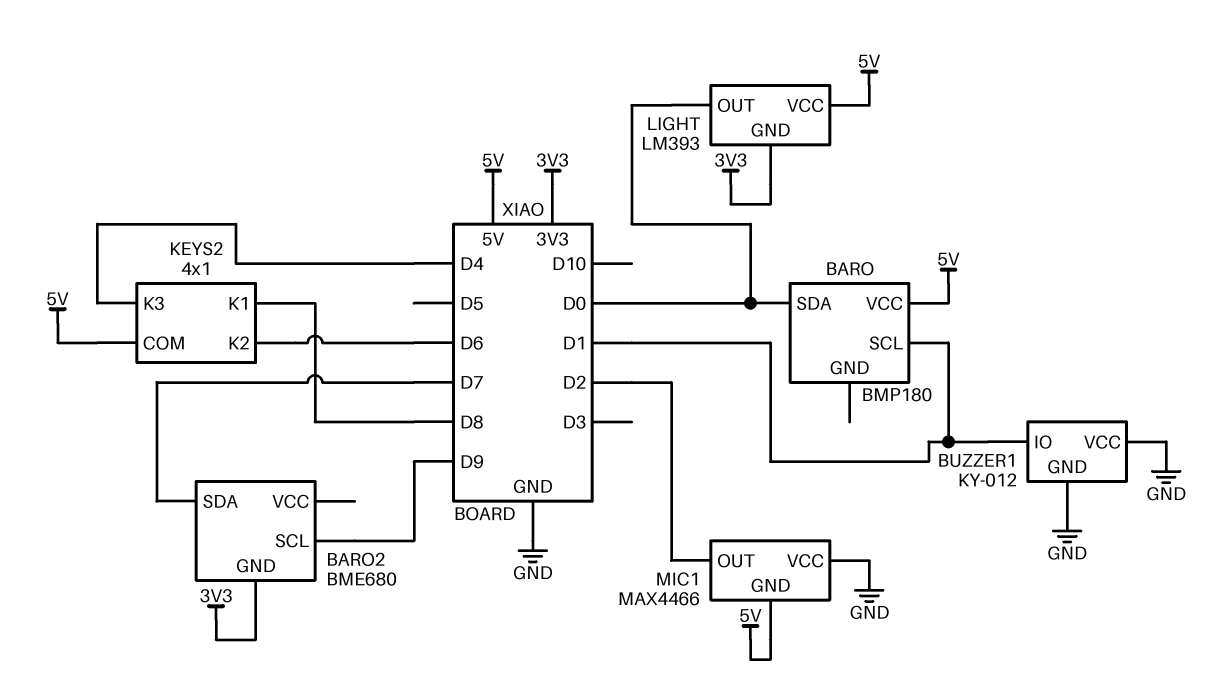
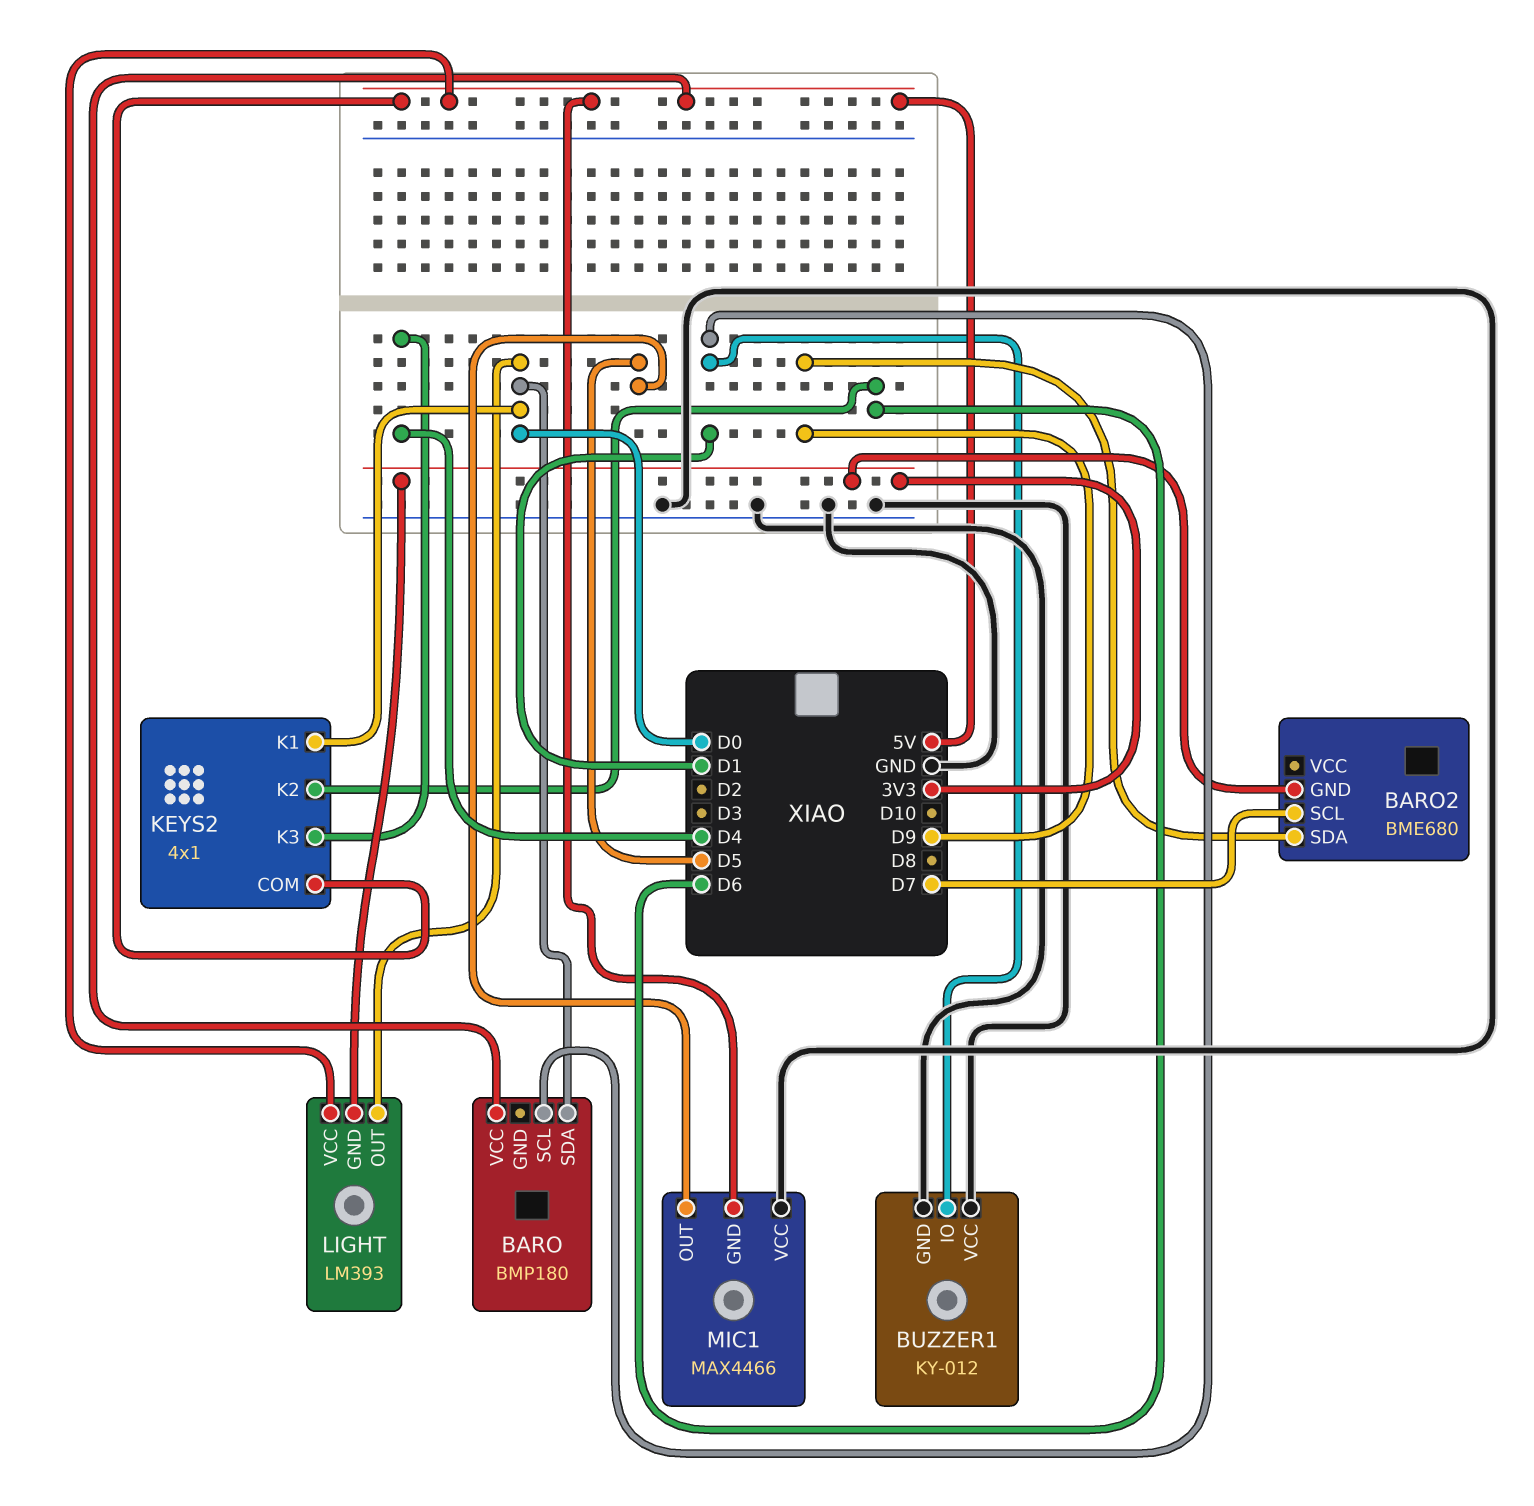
BARO2 pin SCL: D9 -> D7
BARO2 pin SDA: D7 -> D9
KEYS2 pin K1: D8 -> D0
MIC1 pin OUT: D2 -> D5

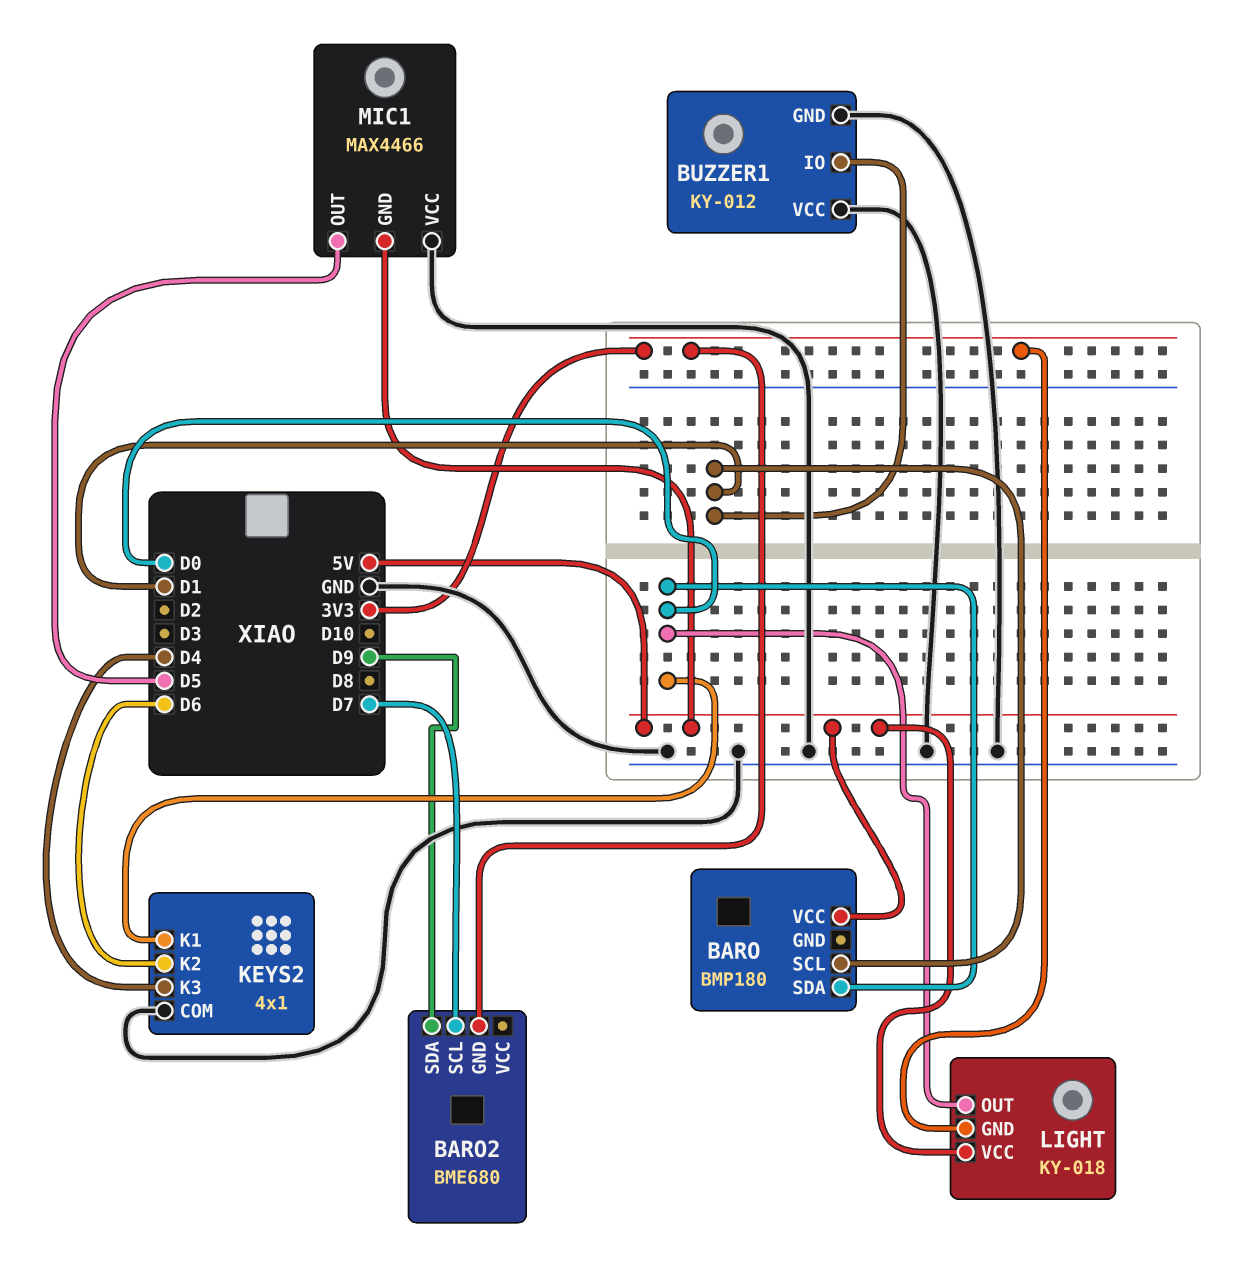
KEYS2 pin COM: 5V -> GND
LIGHT: LM393 -> KY-018

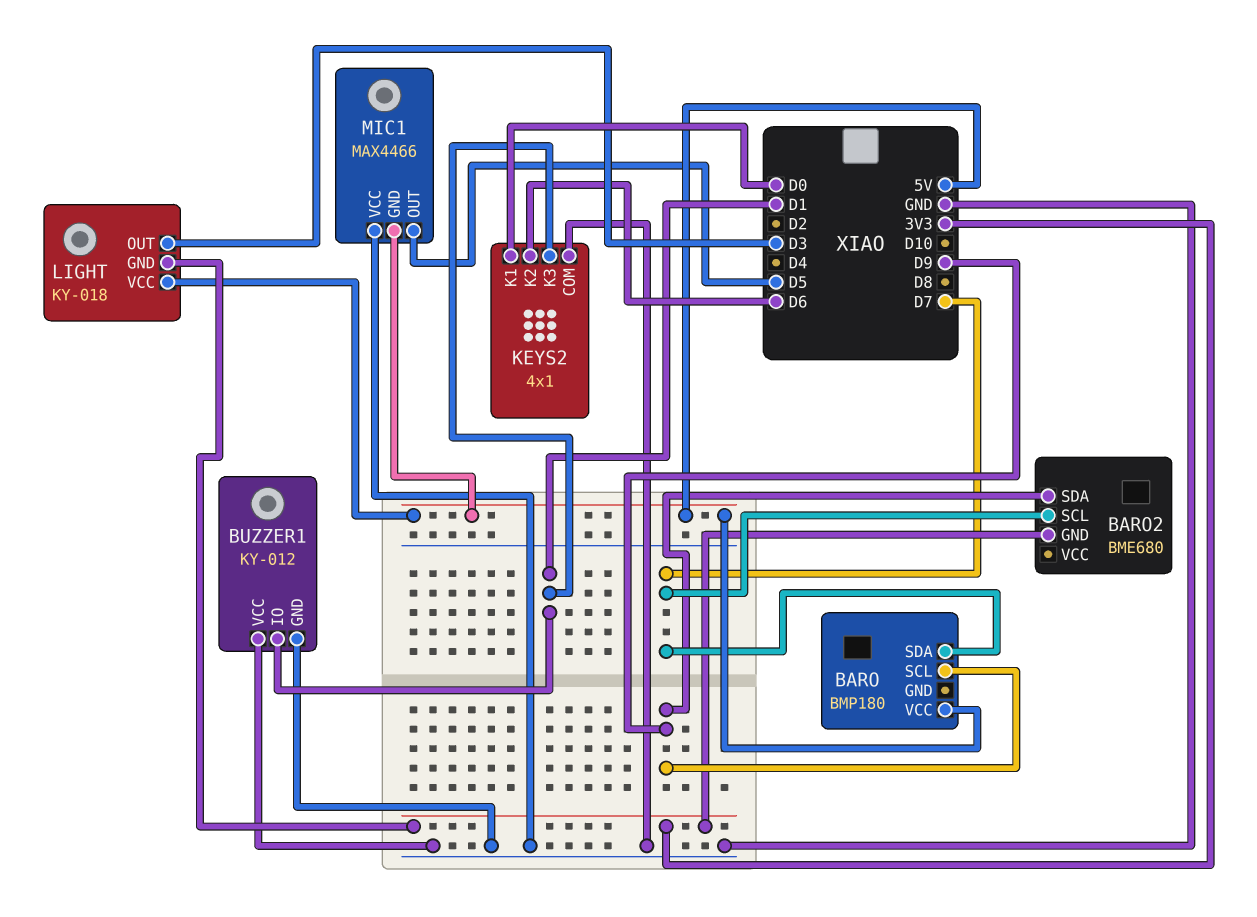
BARO pin SCL: D1 -> D9
BARO pin SDA: D0 -> D7
KEYS2 pin K3: D4 -> D1
LIGHT pin OUT: D0 -> D3

